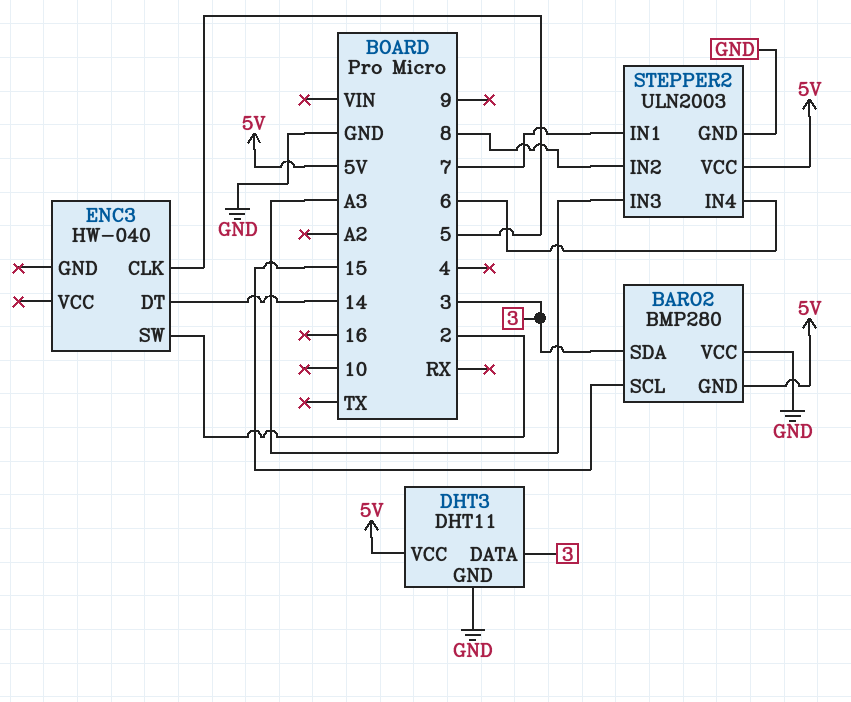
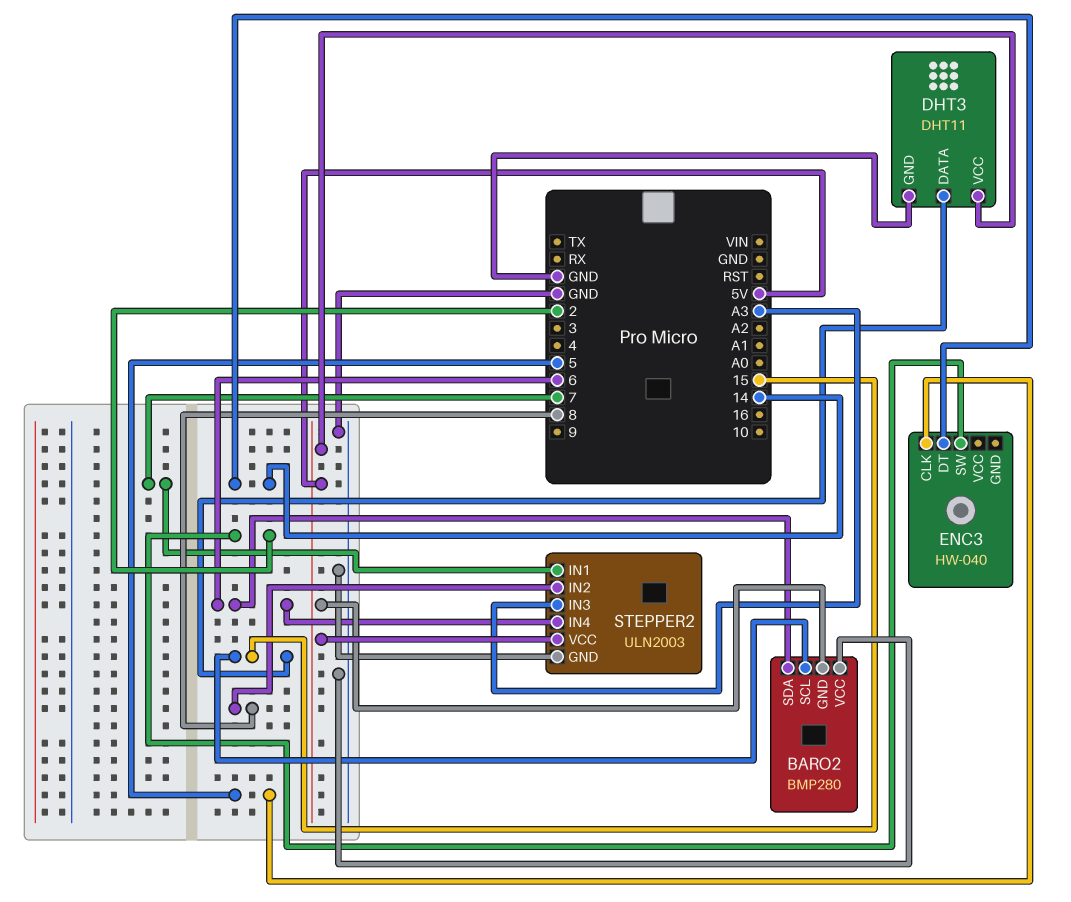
BARO2 pin SDA: 3 -> 6
DHT3 pin DATA: 3 -> 15

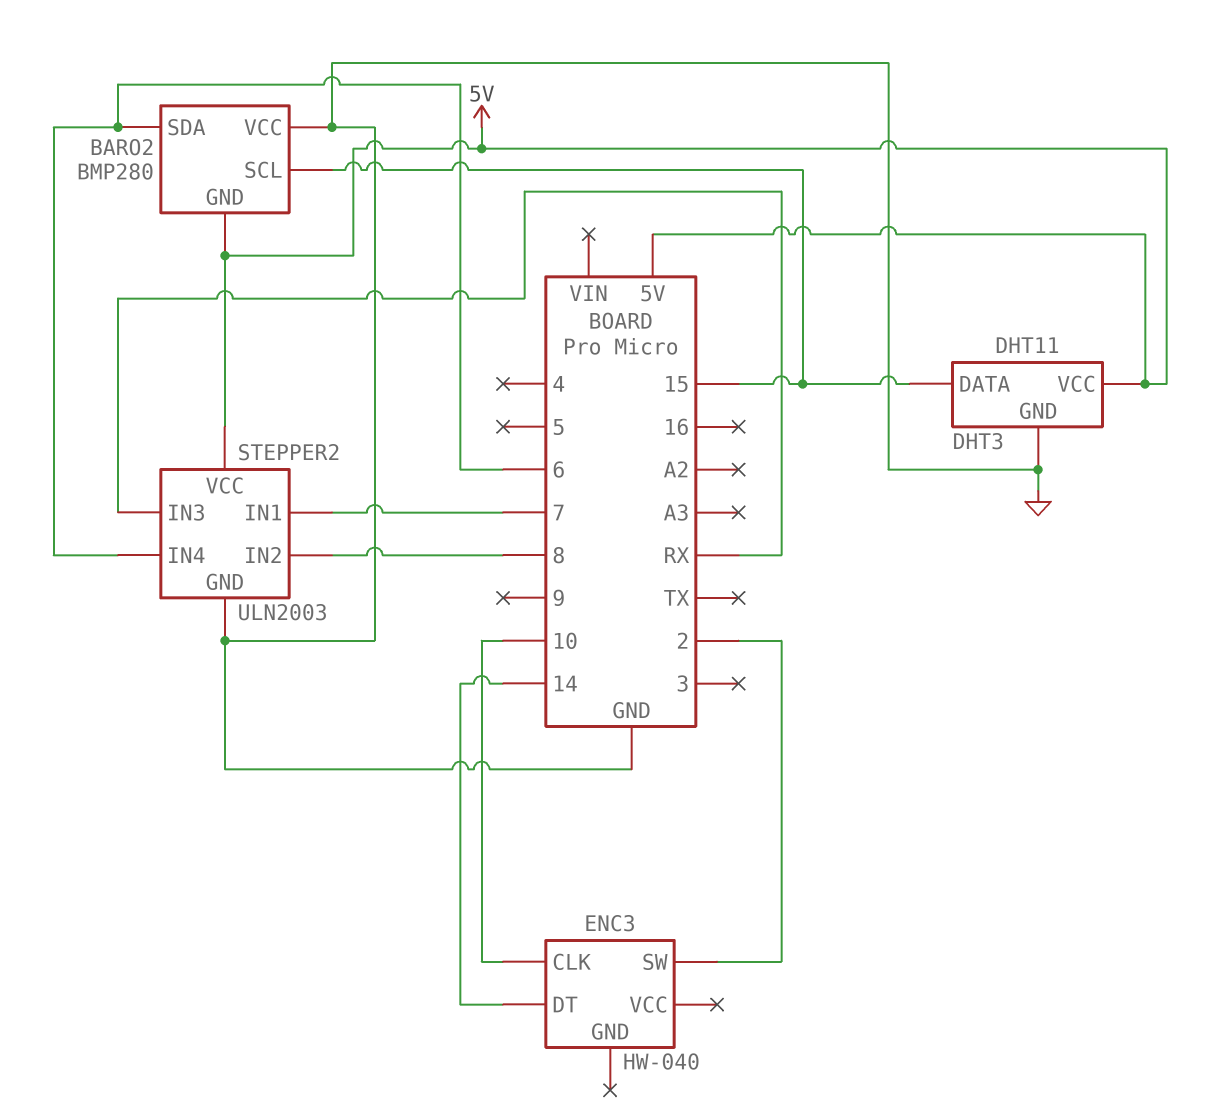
ENC3 pin CLK: 5 -> 10
STEPPER2 pin IN3: A3 -> RX

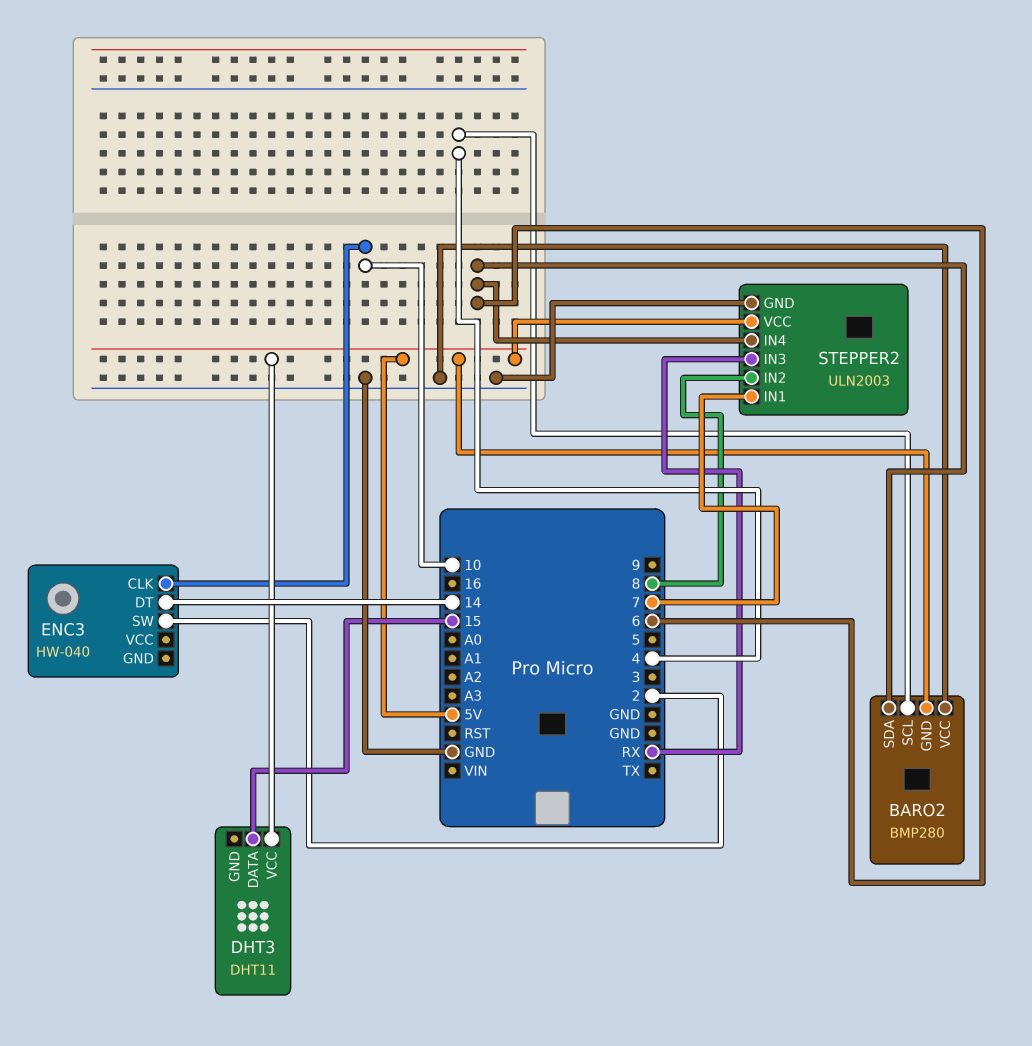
BARO2 pin SCL: 15 -> 4
DHT3 pin GND: GND -> none

